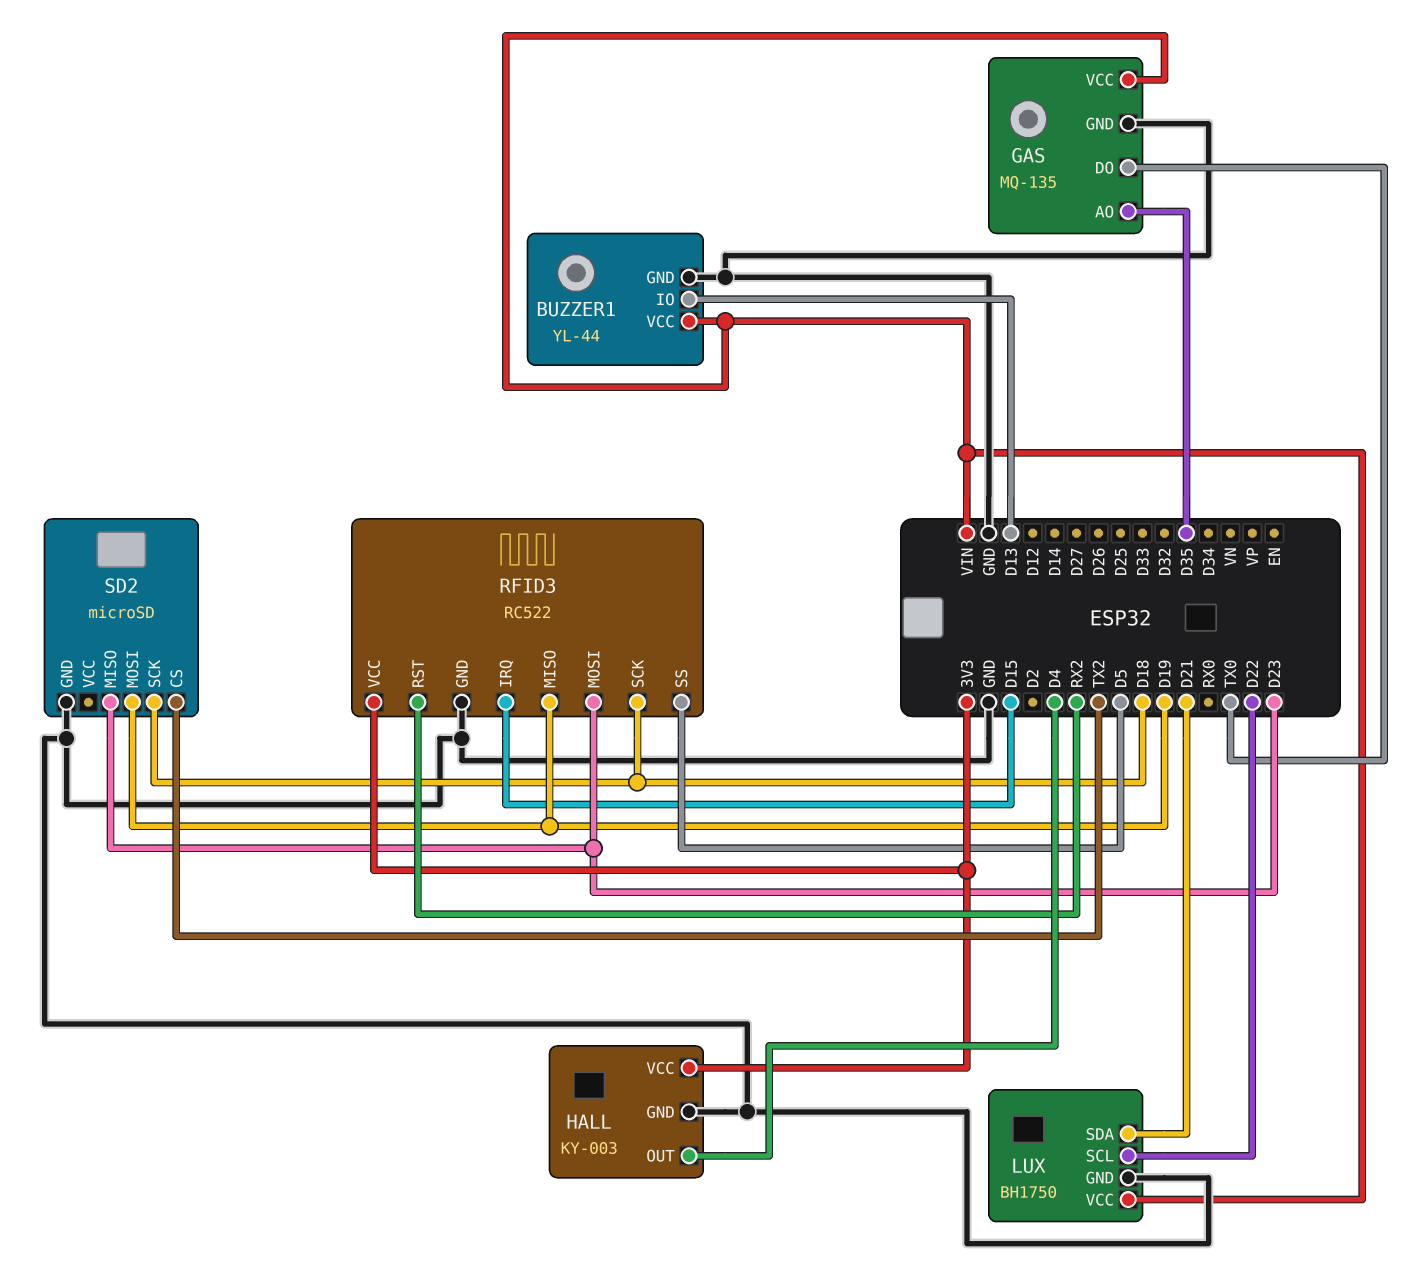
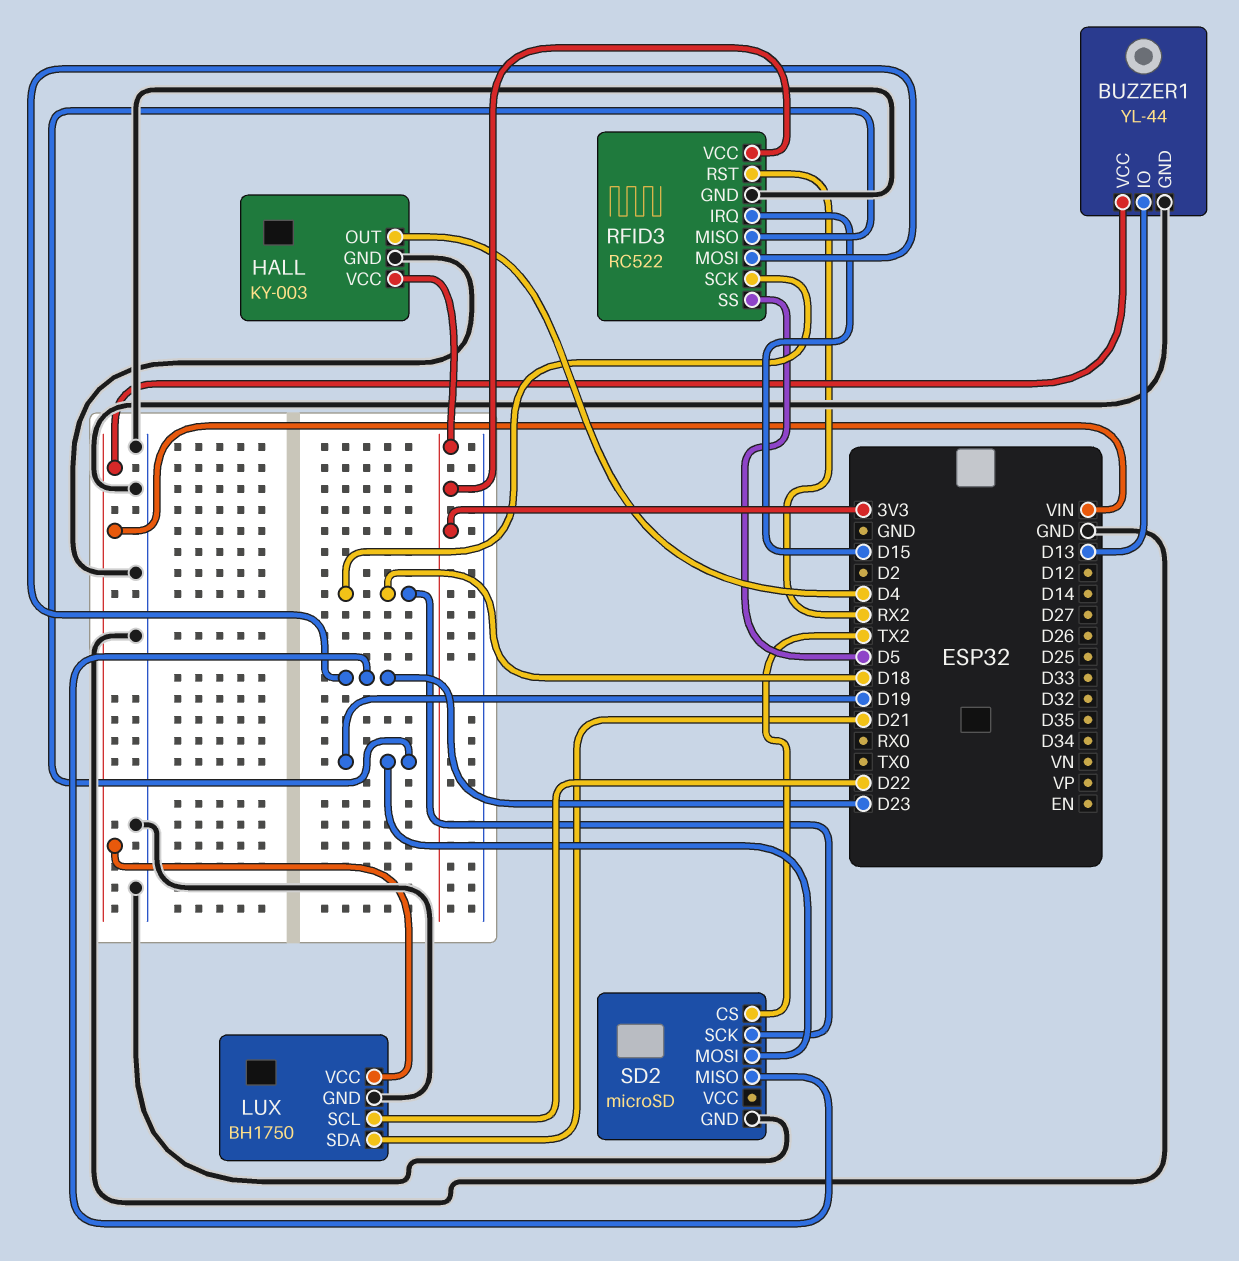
GAS: MQ-135 -> none
GAS pin AO: D35 -> none
GAS pin DO: TX0 -> none
GAS pin GND: GND -> none
GAS pin VCC: VIN -> none

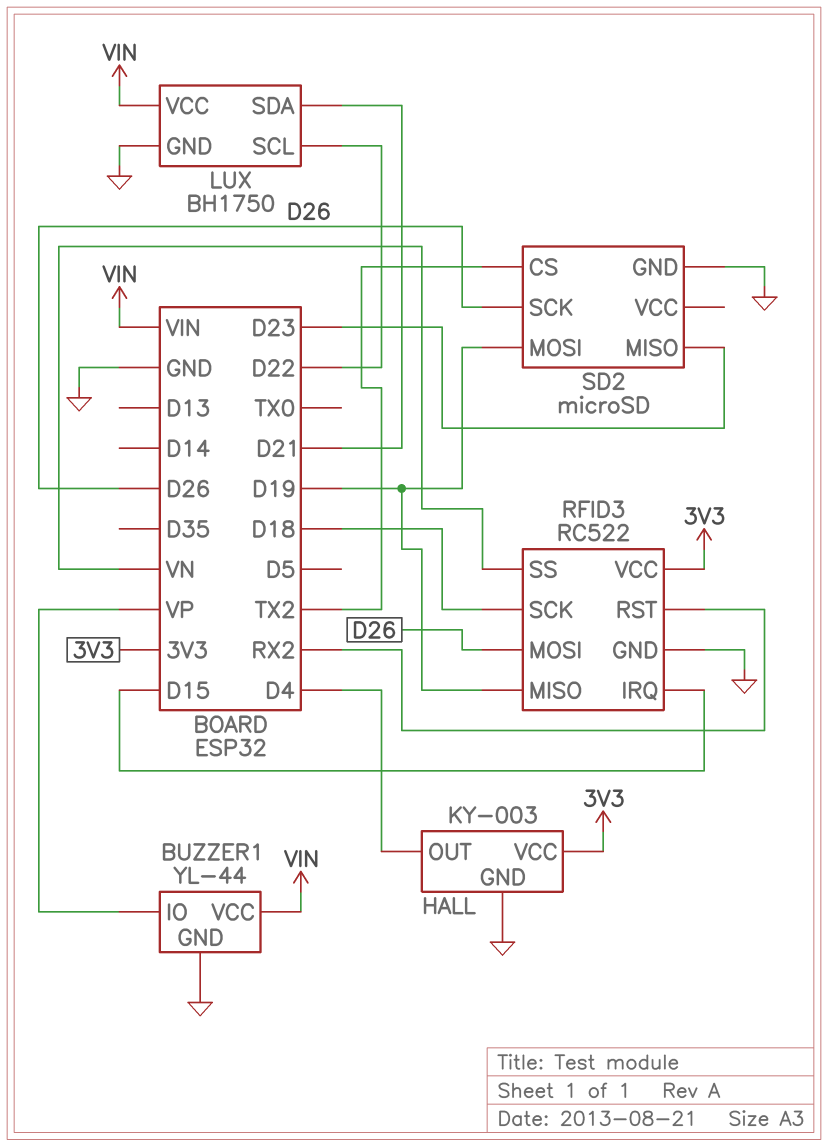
BUZZER1 pin IO: D13 -> VP
RFID3 pin MOSI: D23 -> D26
RFID3 pin SS: D5 -> VN
SD2 pin SCK: D18 -> D26

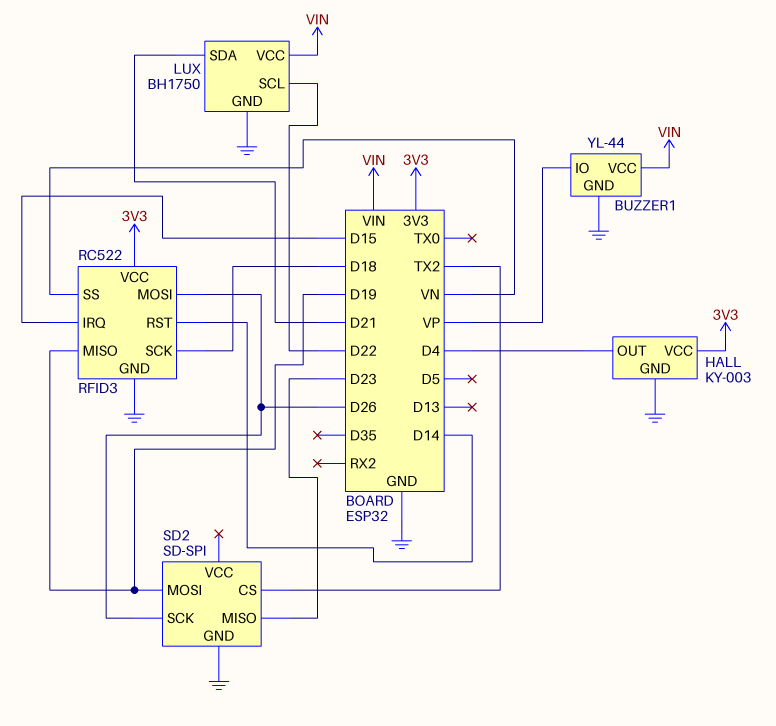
RFID3 pin RST: RX2 -> D14
SD2: microSD -> SD-SPI

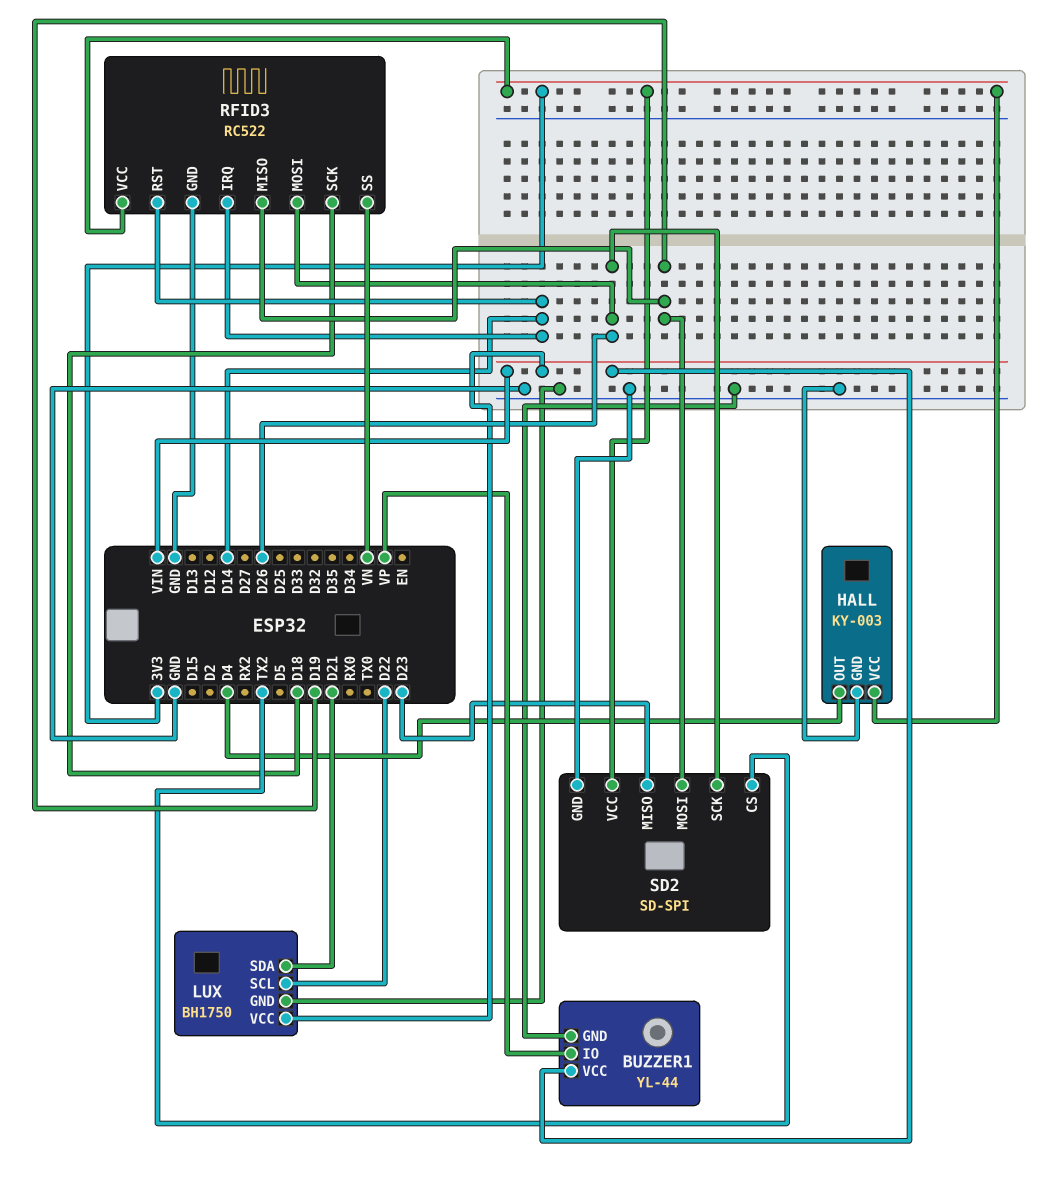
RFID3 pin IRQ: D15 -> D14
SD2 pin VCC: none -> 3V3

